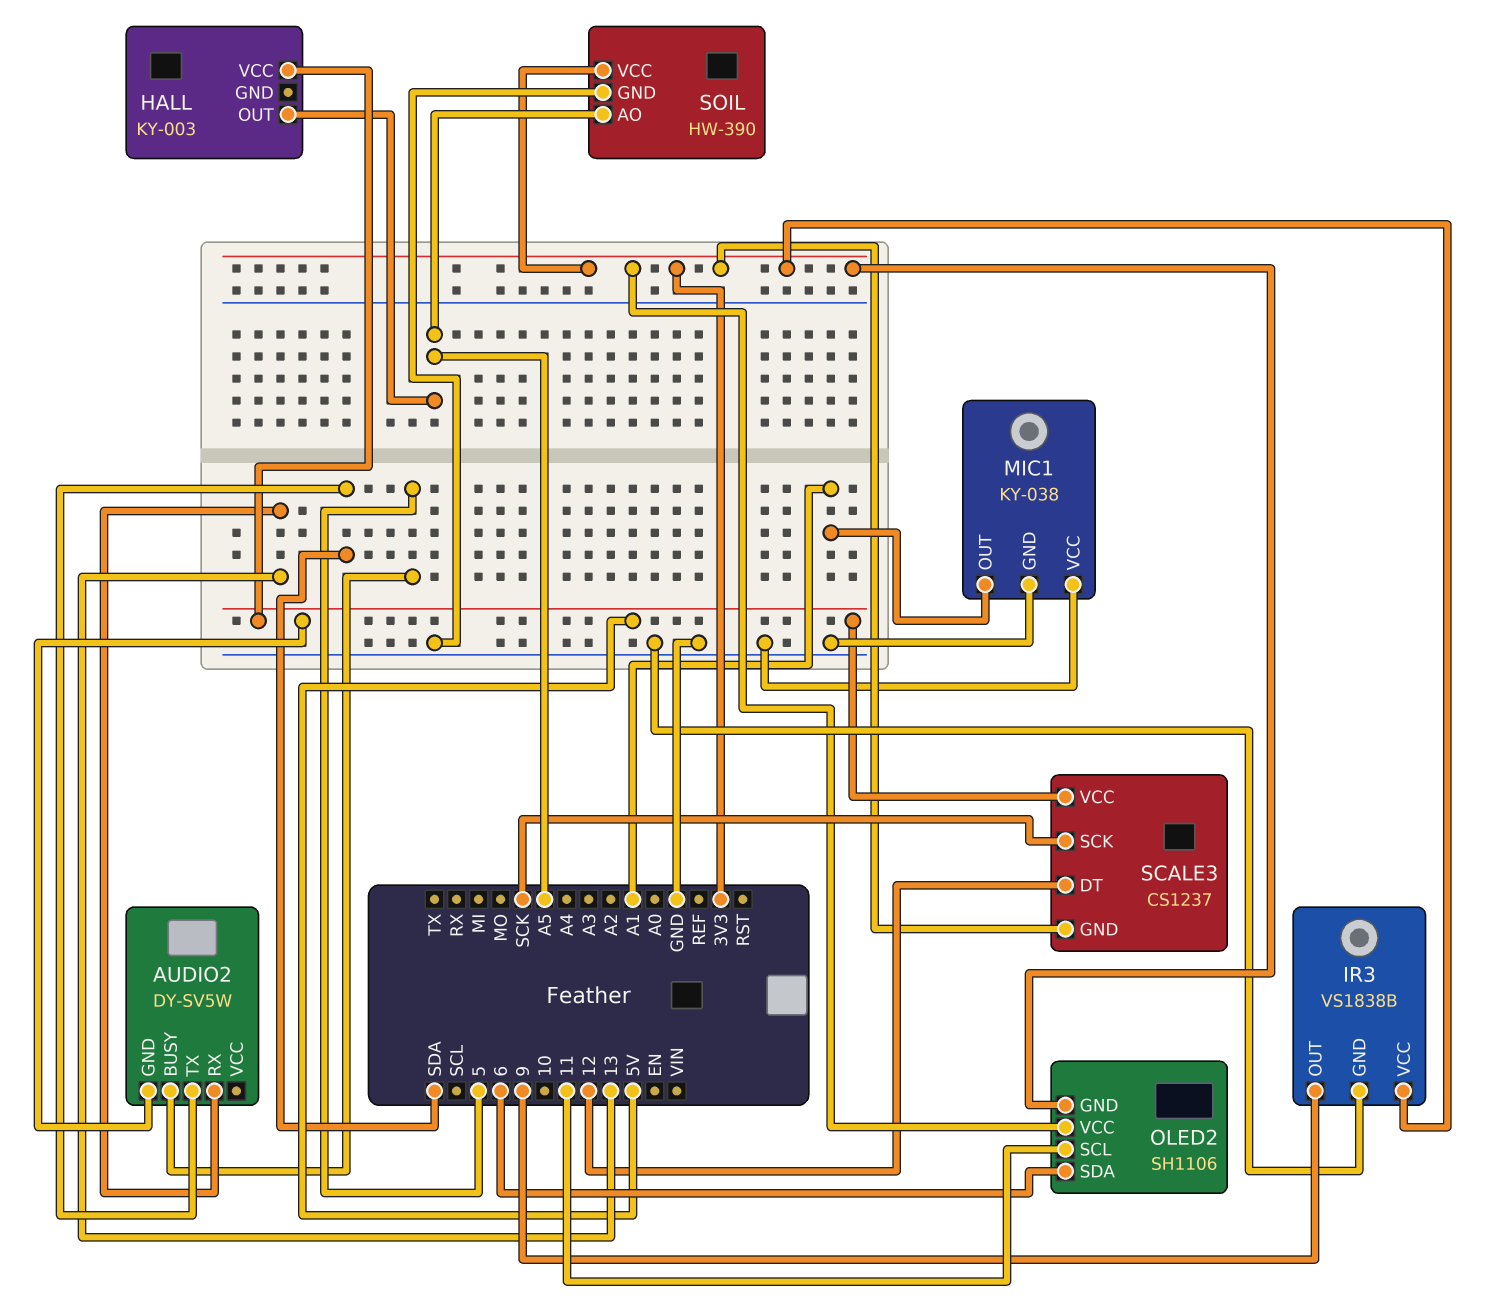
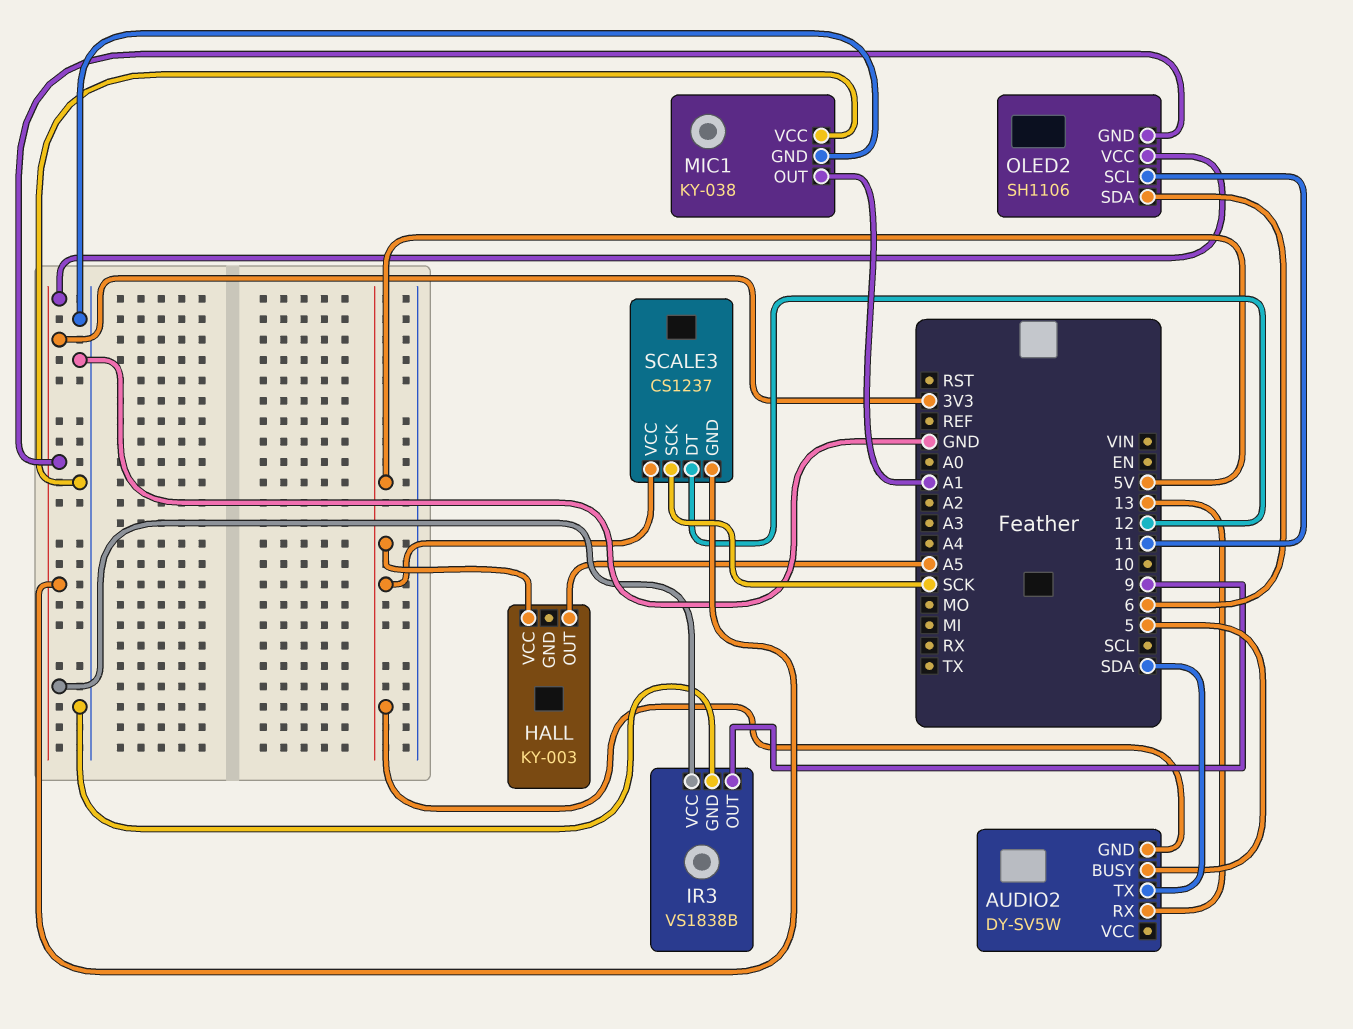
SOIL: HW-390 -> none
SOIL pin AO: A5 -> none
SOIL pin GND: GND -> none
SOIL pin VCC: 3V3 -> none

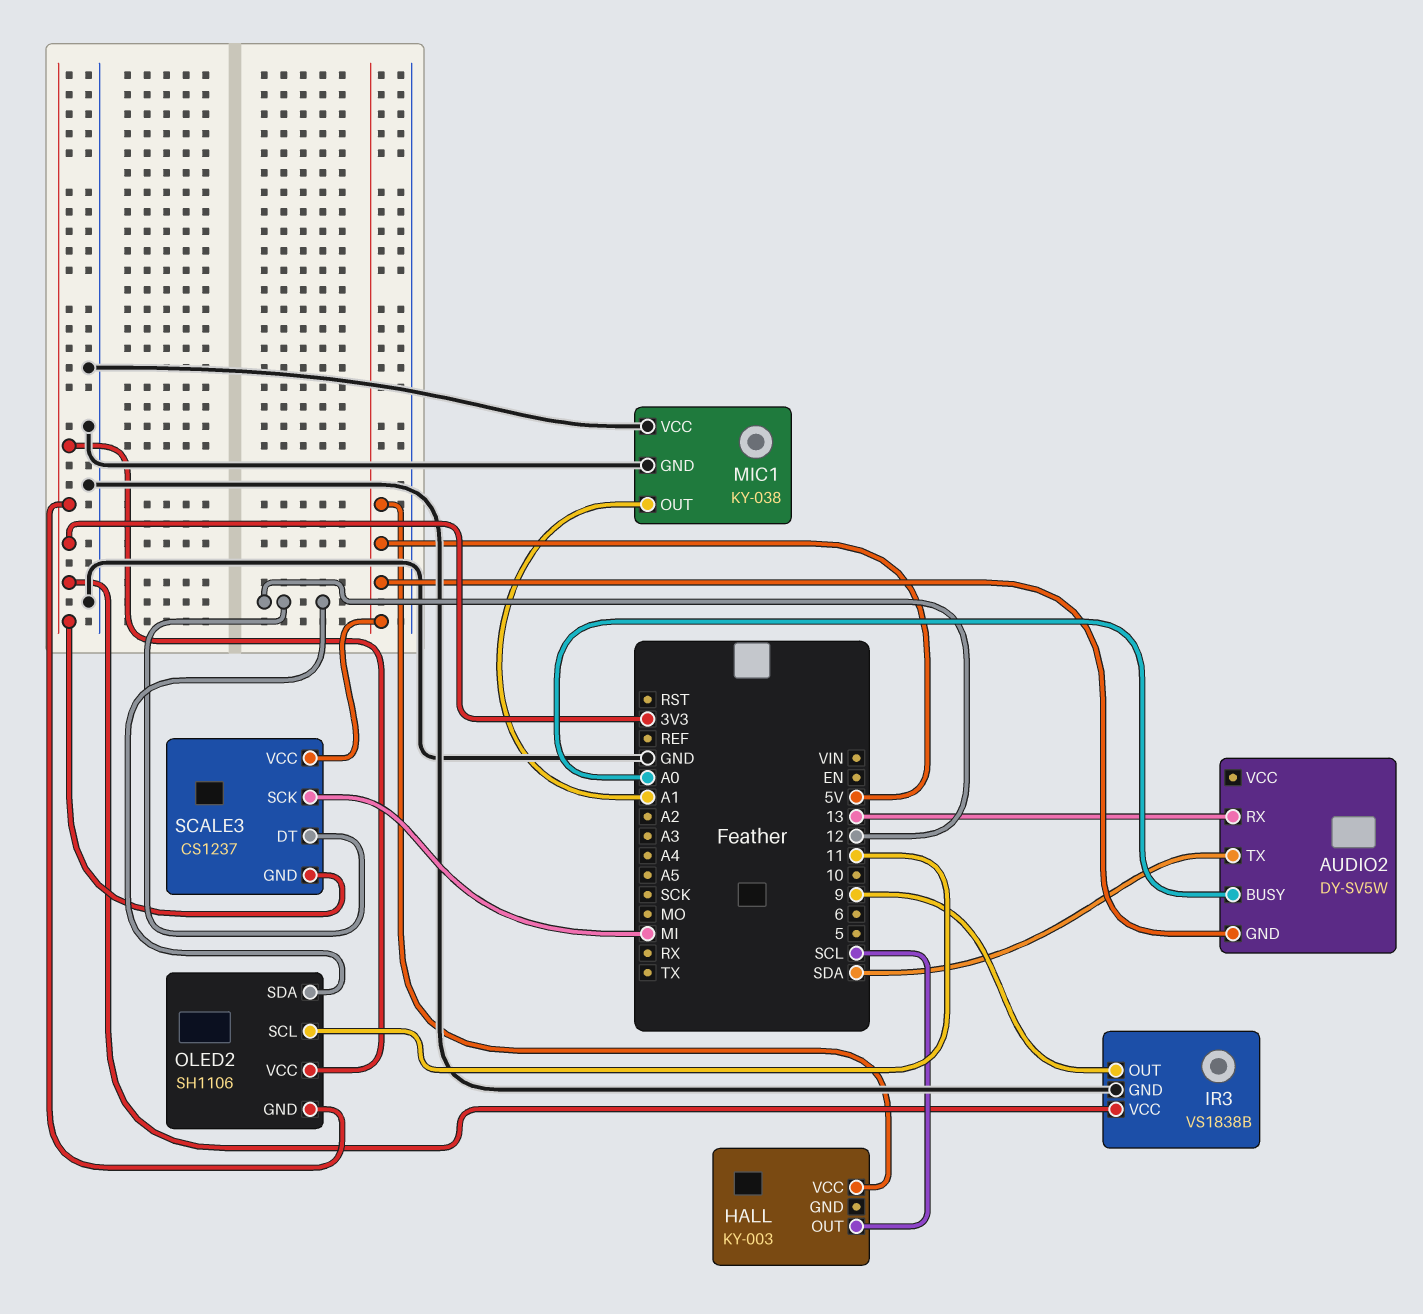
AUDIO2 pin BUSY: 5 -> A0
HALL pin OUT: A5 -> SCL
OLED2 pin SDA: 6 -> 12
SCALE3 pin SCK: SCK -> MI

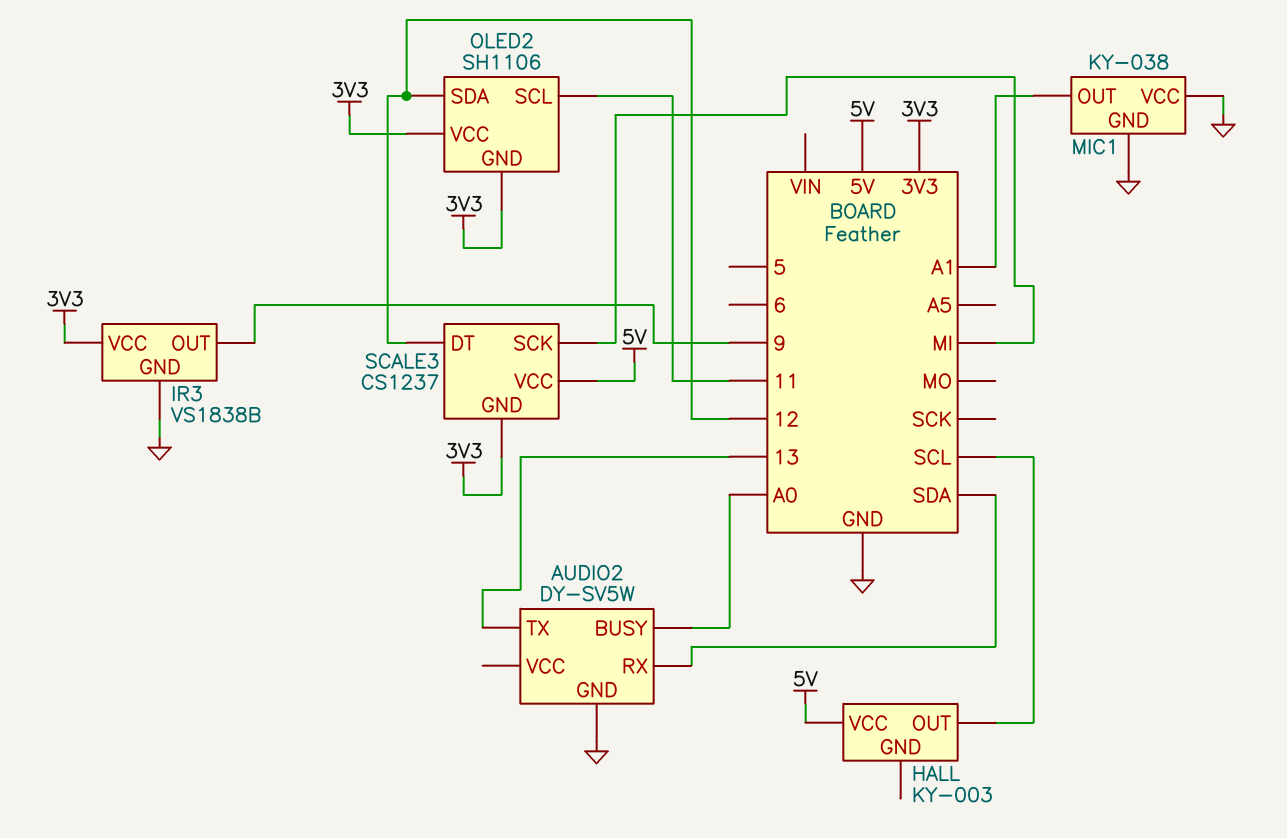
AUDIO2 pin GND: 5V -> GND
AUDIO2 pin RX: 13 -> SDA
AUDIO2 pin TX: SDA -> 13

